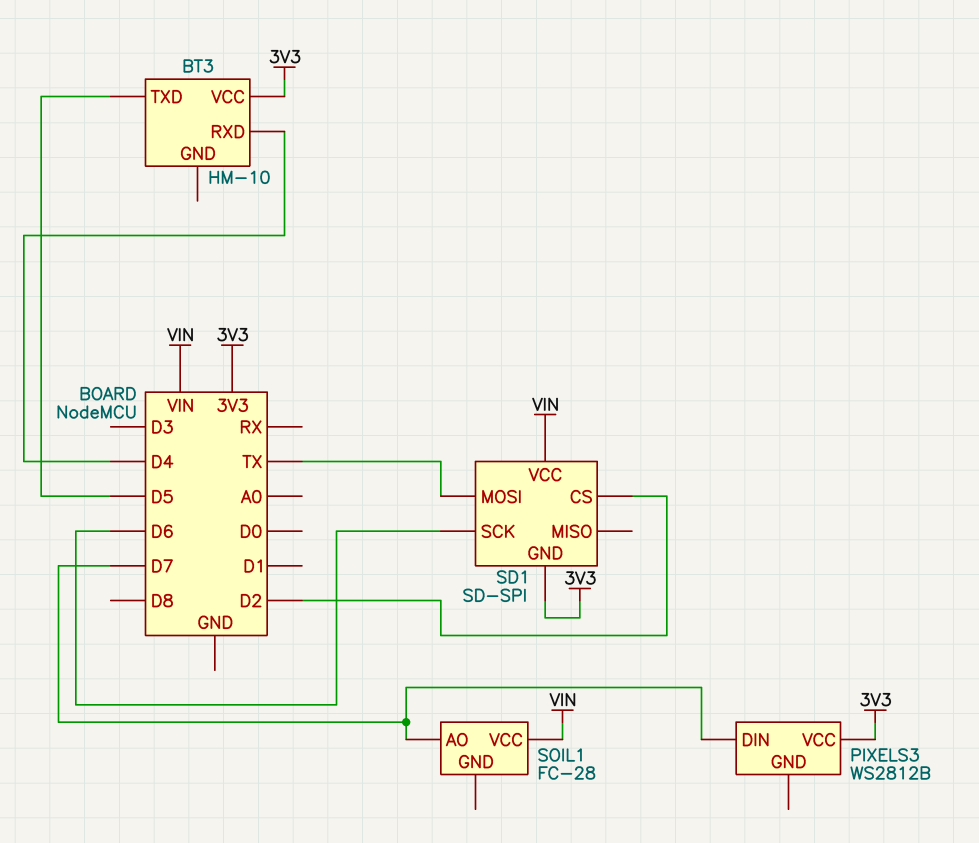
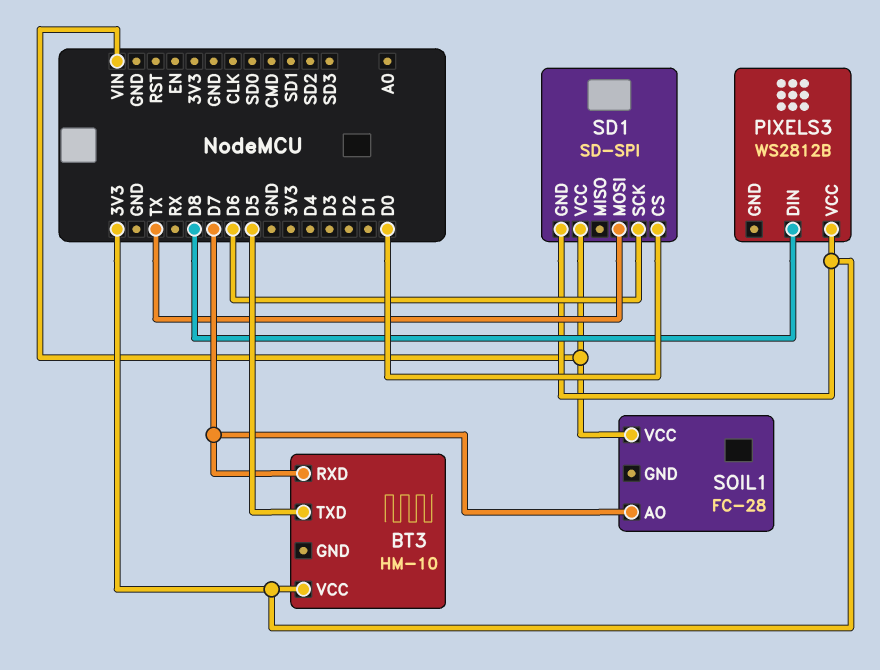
BT3 pin RXD: D4 -> D7
PIXELS3 pin DIN: D7 -> D8
SD1 pin CS: D2 -> D0

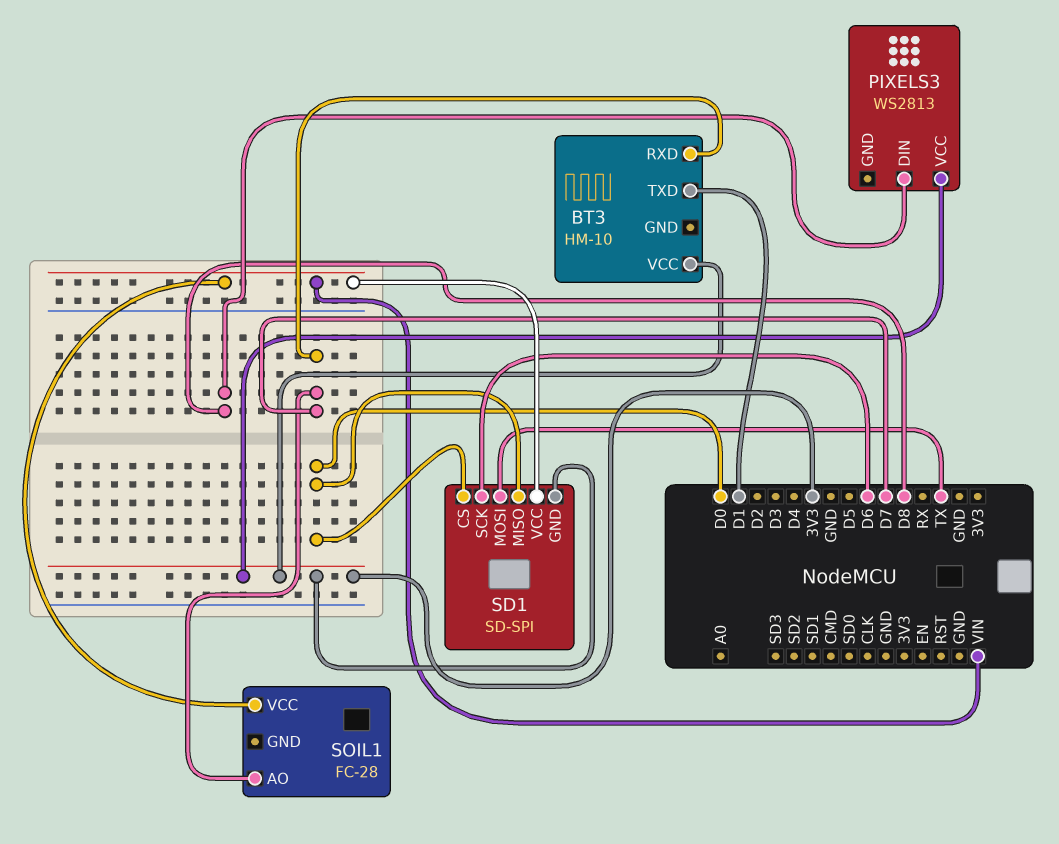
BT3 pin TXD: D5 -> D1
PIXELS3: WS2812B -> WS2813
SD1 pin MISO: none -> D0

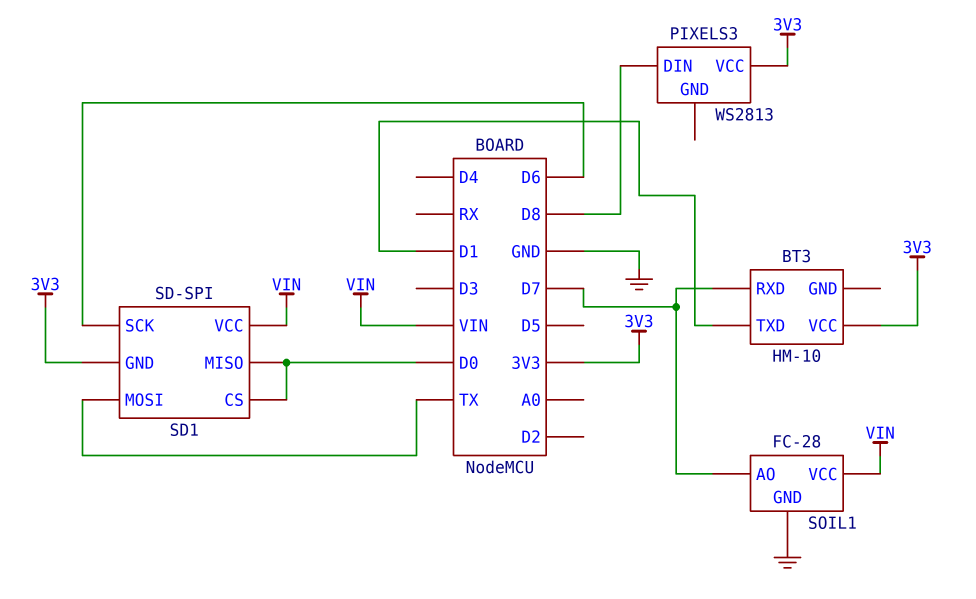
SOIL1 pin GND: none -> GND

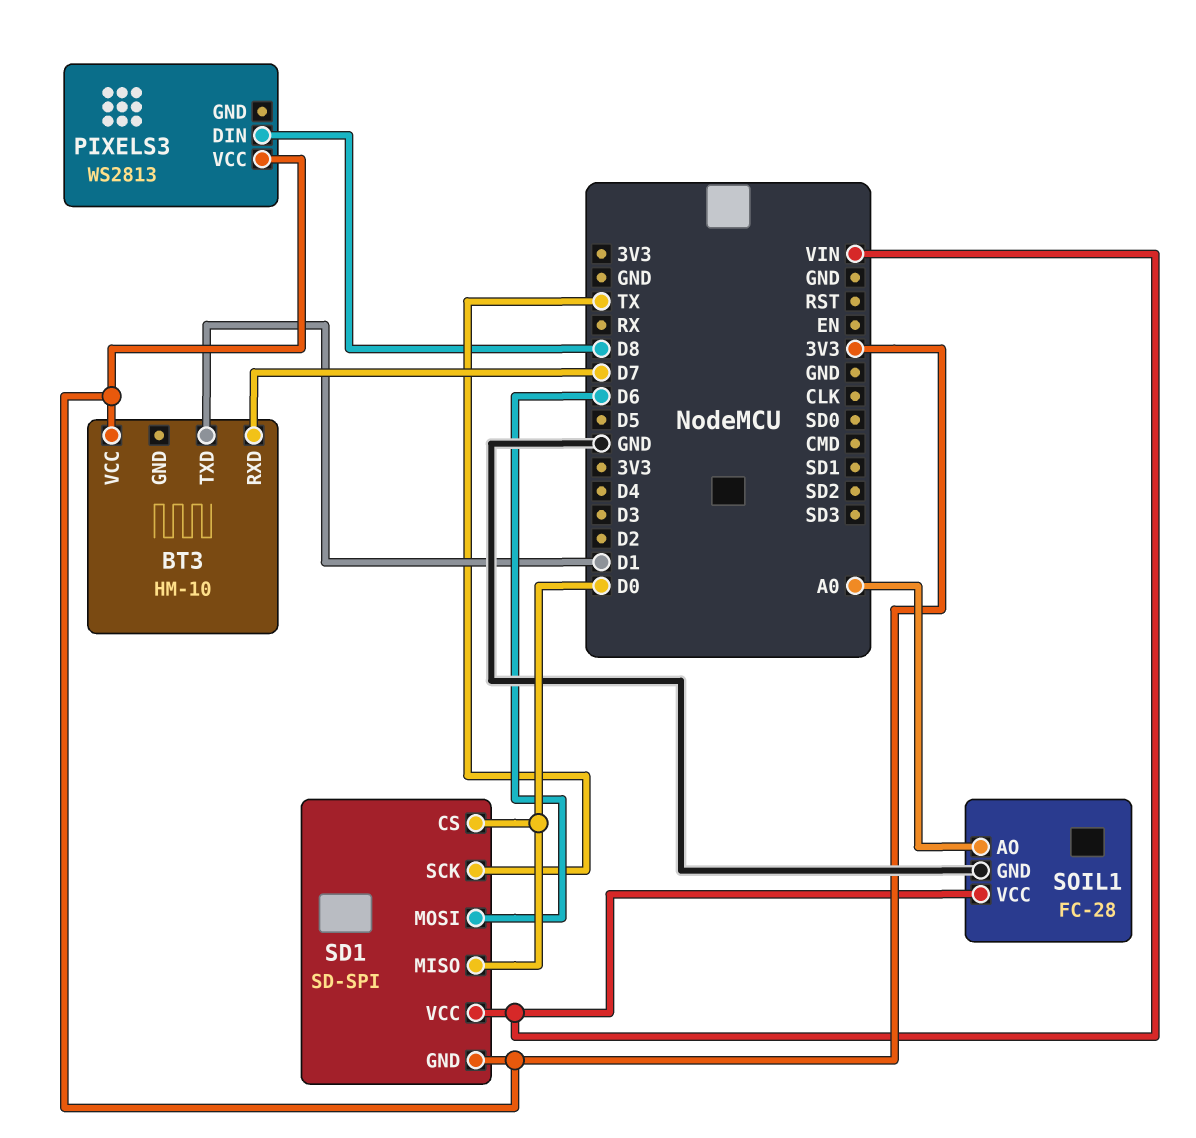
SD1 pin MOSI: TX -> D6
SD1 pin SCK: D6 -> TX
SOIL1 pin AO: D7 -> A0

